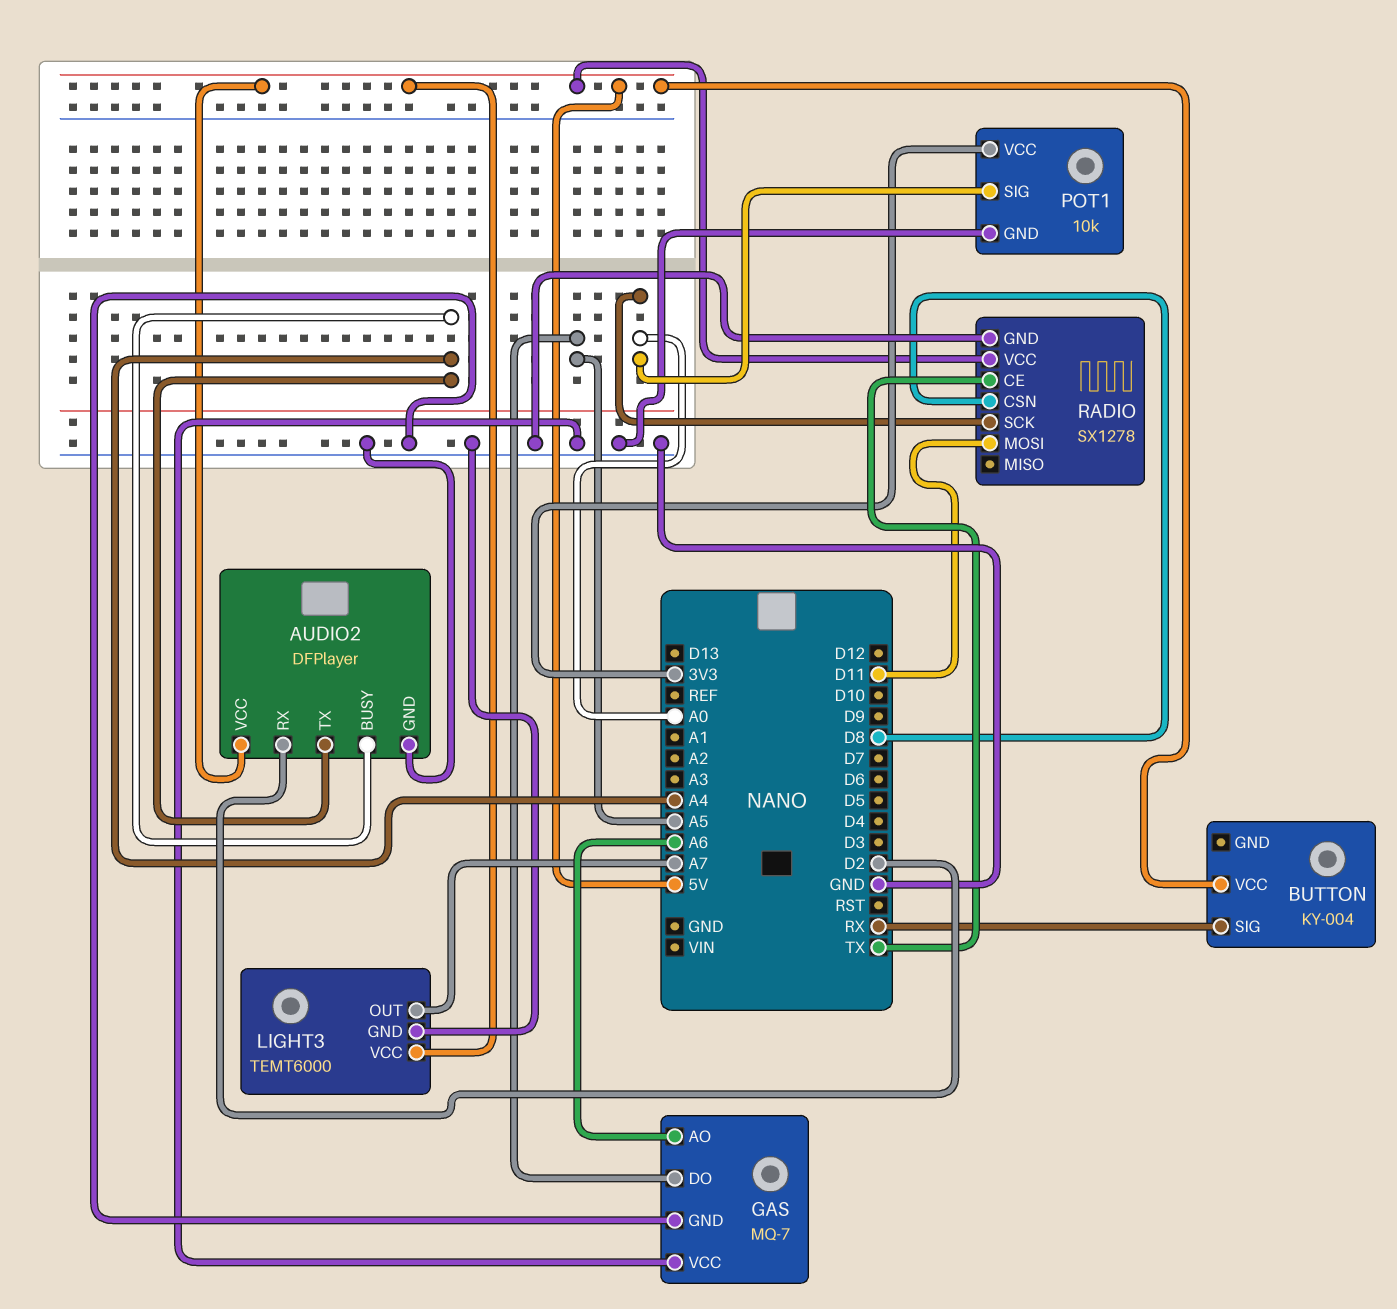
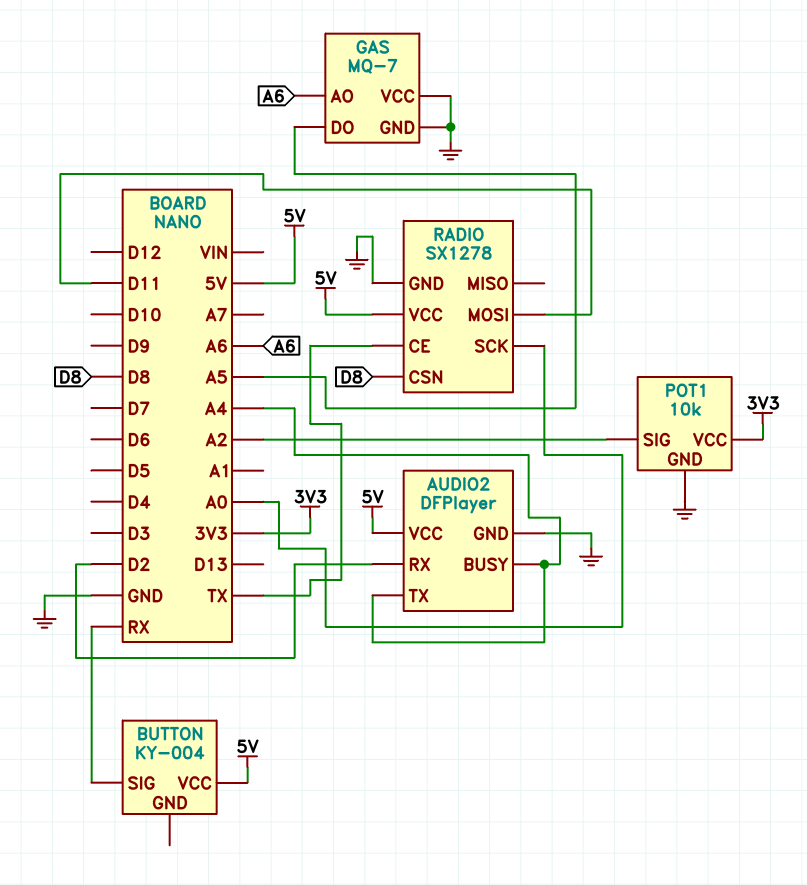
LIGHT3: TEMT6000 -> none
LIGHT3 pin GND: GND -> none
LIGHT3 pin OUT: A7 -> none
LIGHT3 pin VCC: 5V -> none
POT1 pin SIG: A0 -> A2

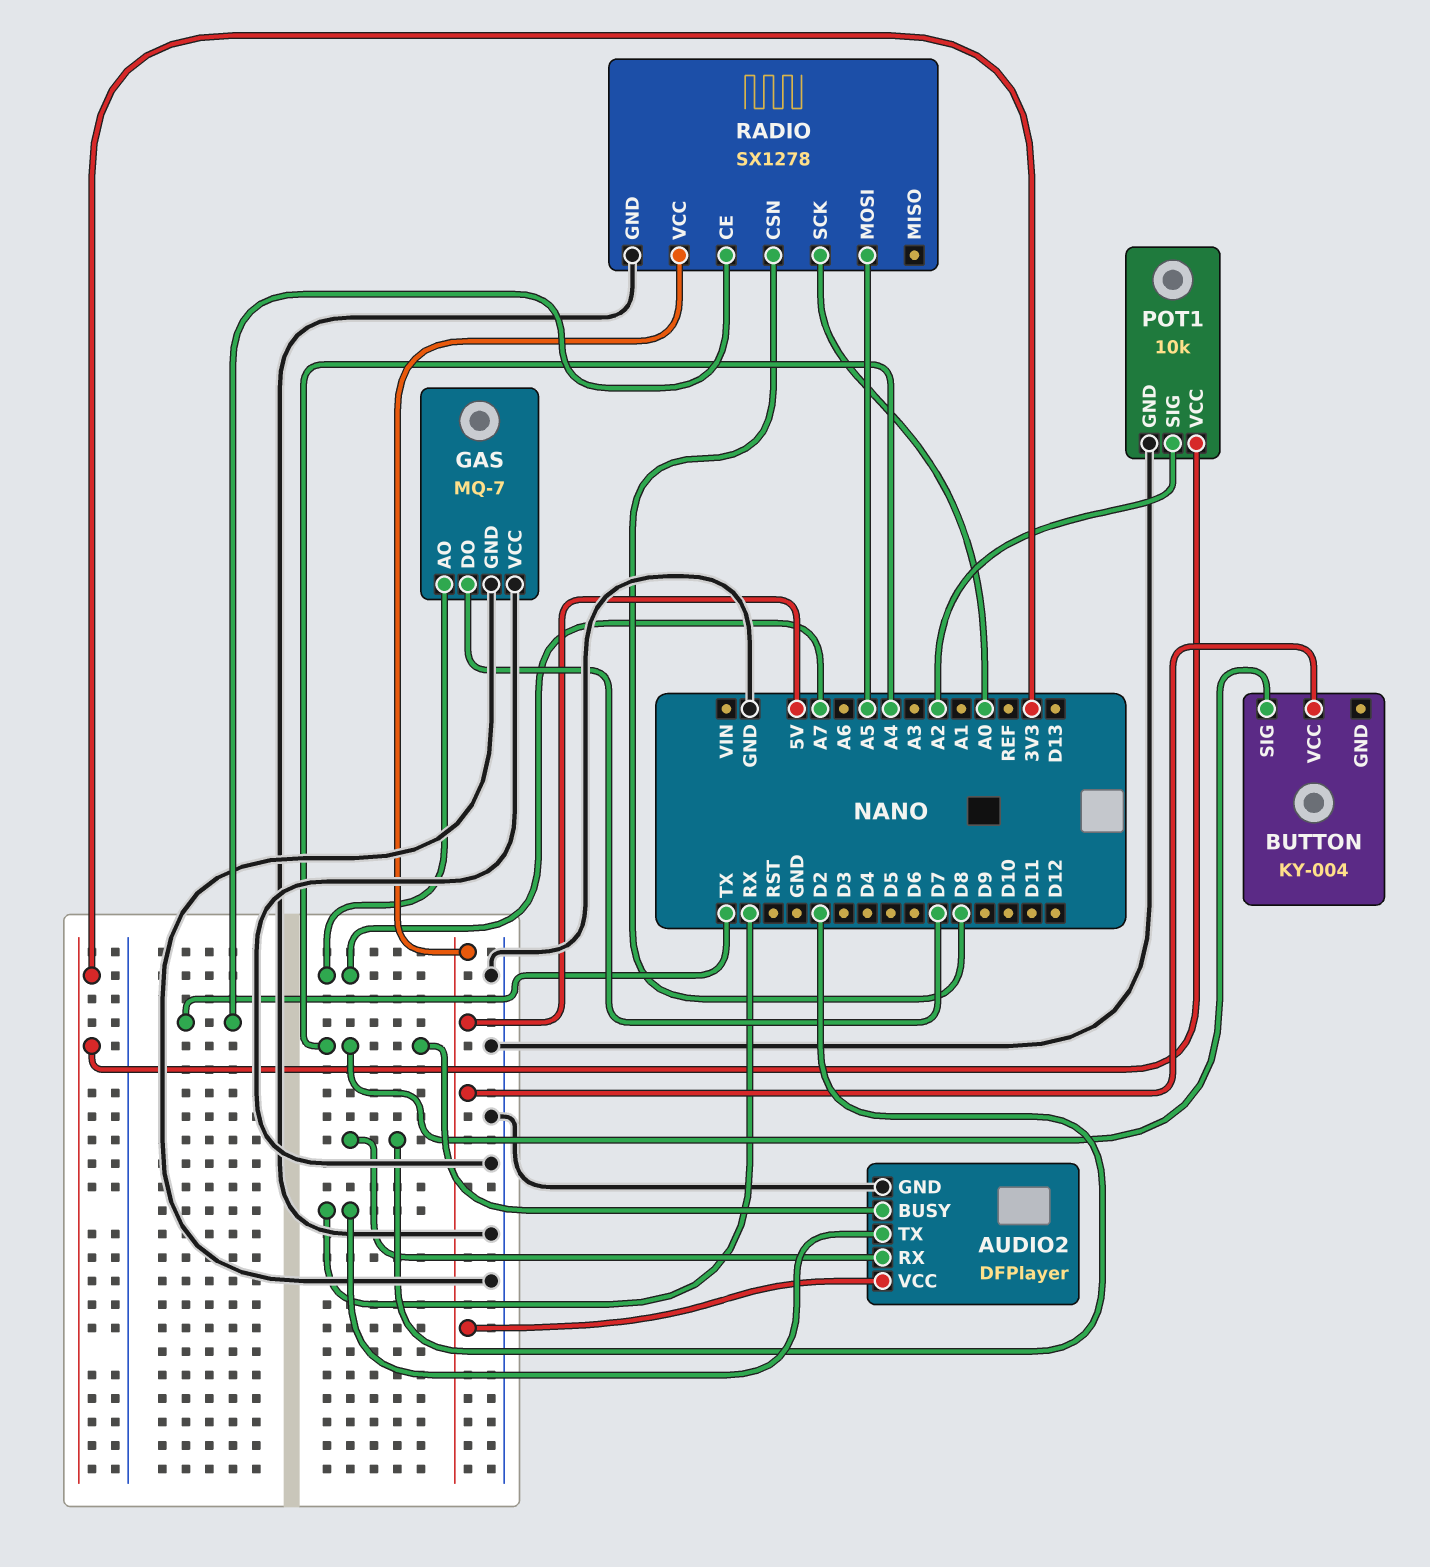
AUDIO2 pin TX: A4 -> RX
BUTTON pin SIG: RX -> A4
GAS pin AO: A6 -> A7
GAS pin DO: A5 -> D7
RADIO pin MOSI: D11 -> A5

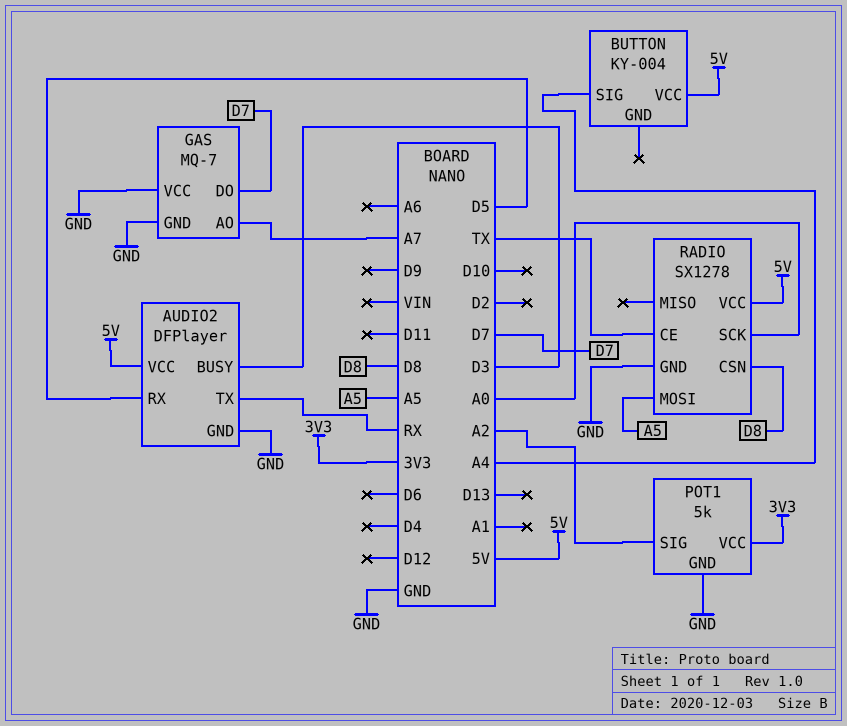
AUDIO2 pin BUSY: A4 -> D3
AUDIO2 pin RX: D2 -> D5
POT1: 10k -> 5k

